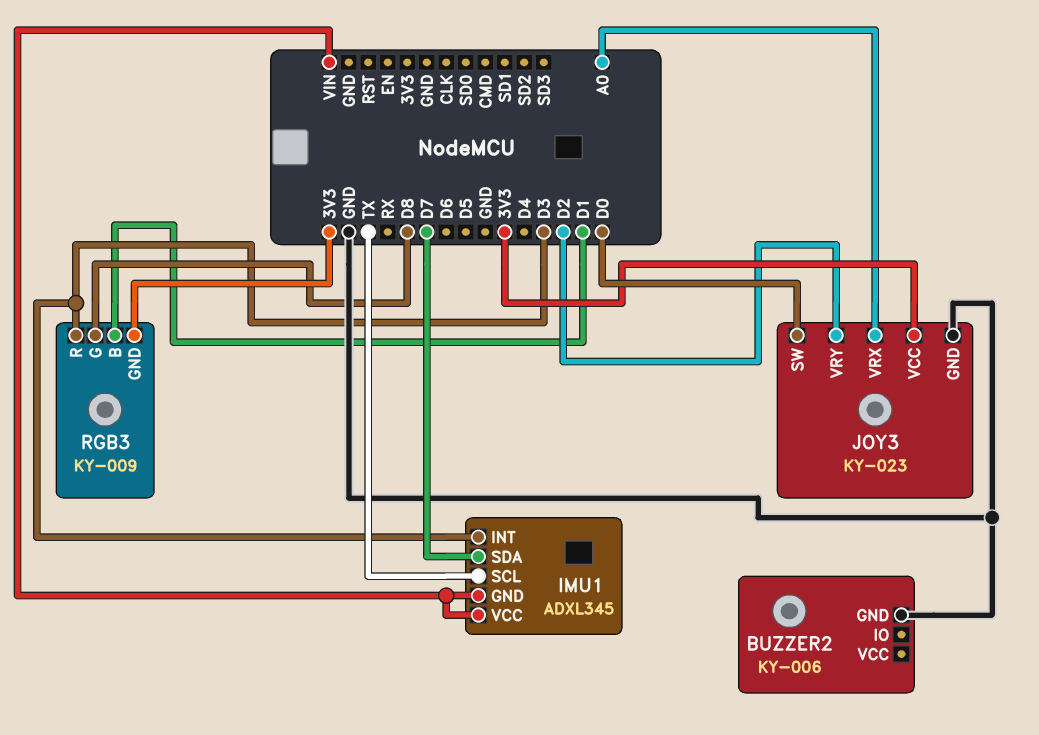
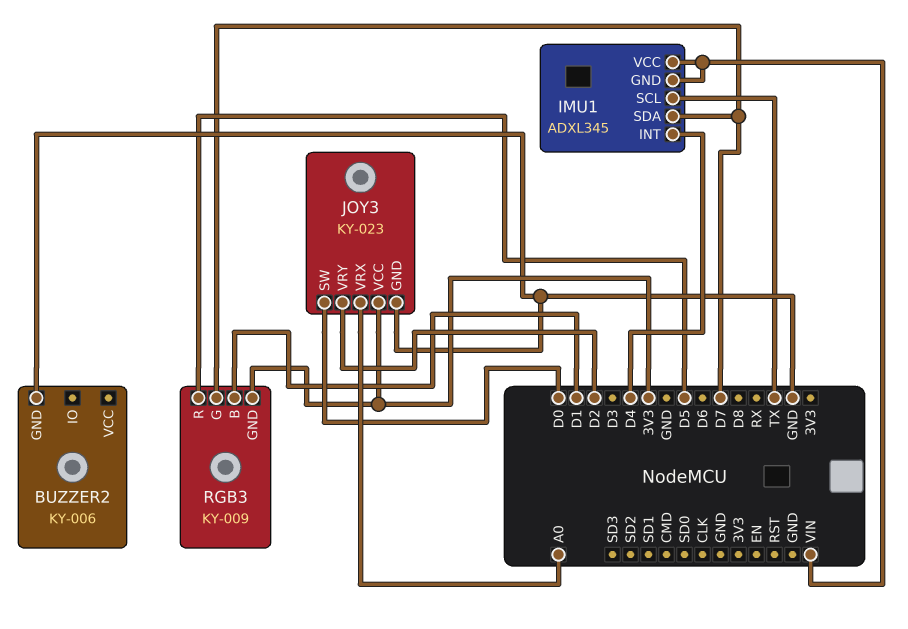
IMU1 pin INT: D3 -> D4
RGB3 pin G: D8 -> D7
RGB3 pin R: D3 -> D5

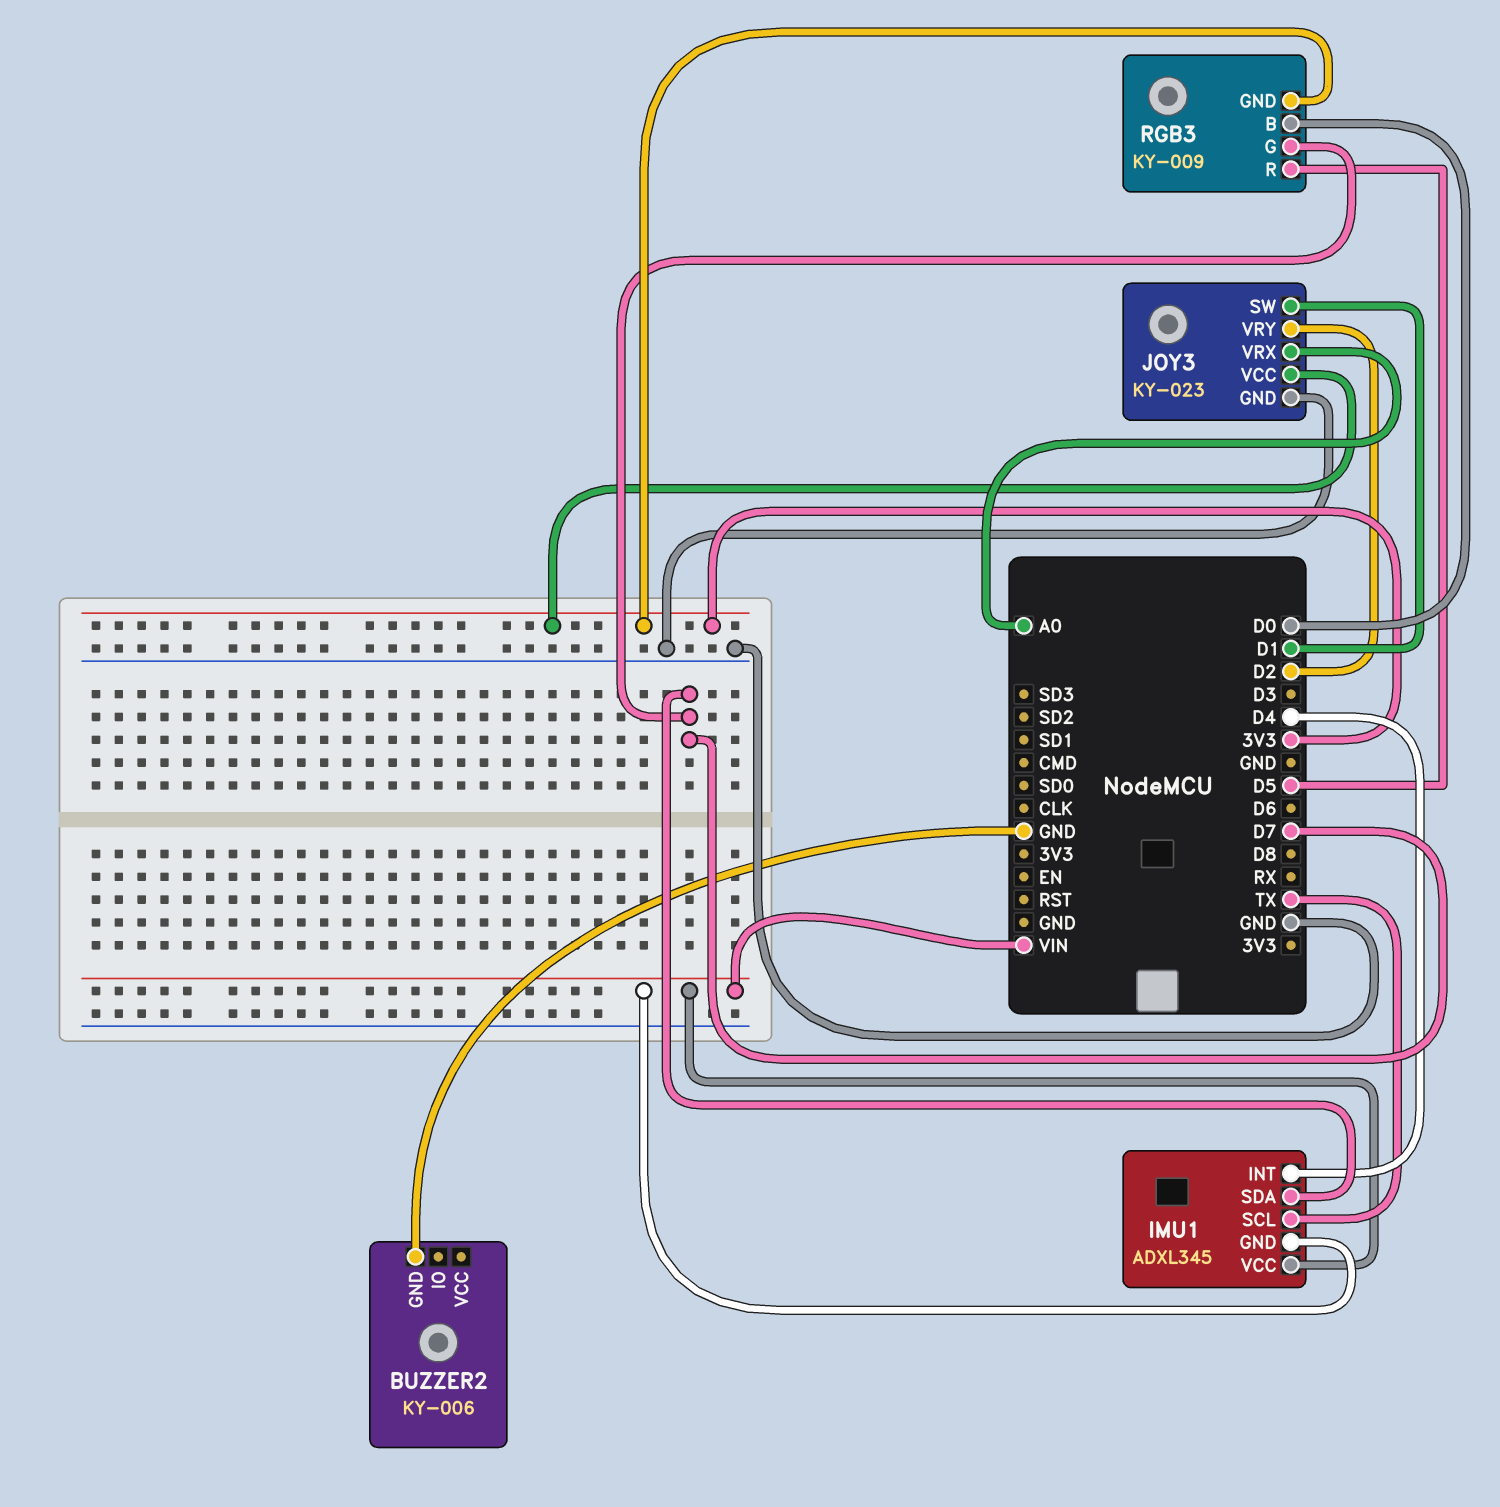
JOY3 pin SW: D0 -> D1
RGB3 pin B: D1 -> D0

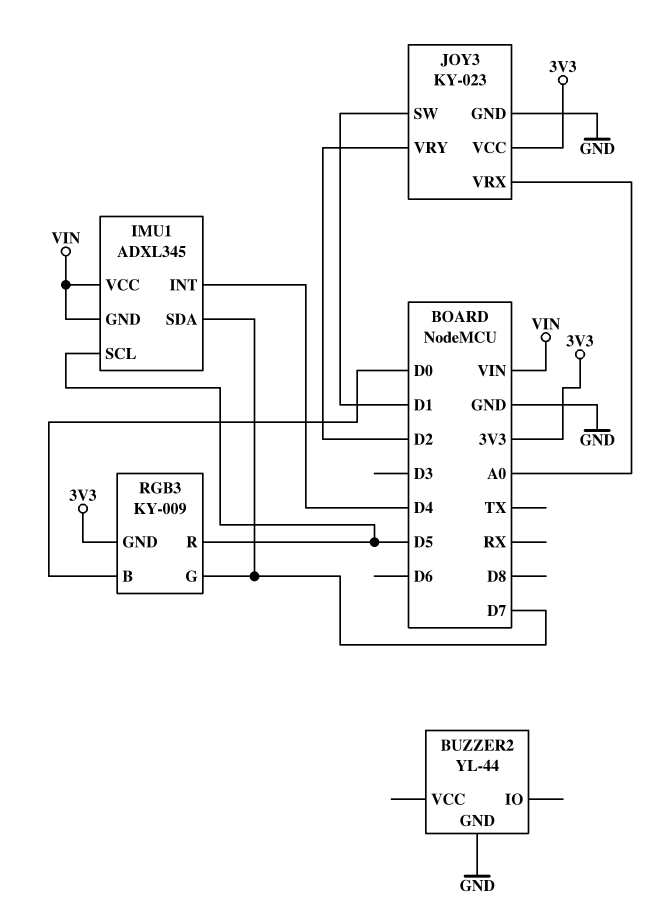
BUZZER2: KY-006 -> YL-44
IMU1 pin SCL: TX -> D5

